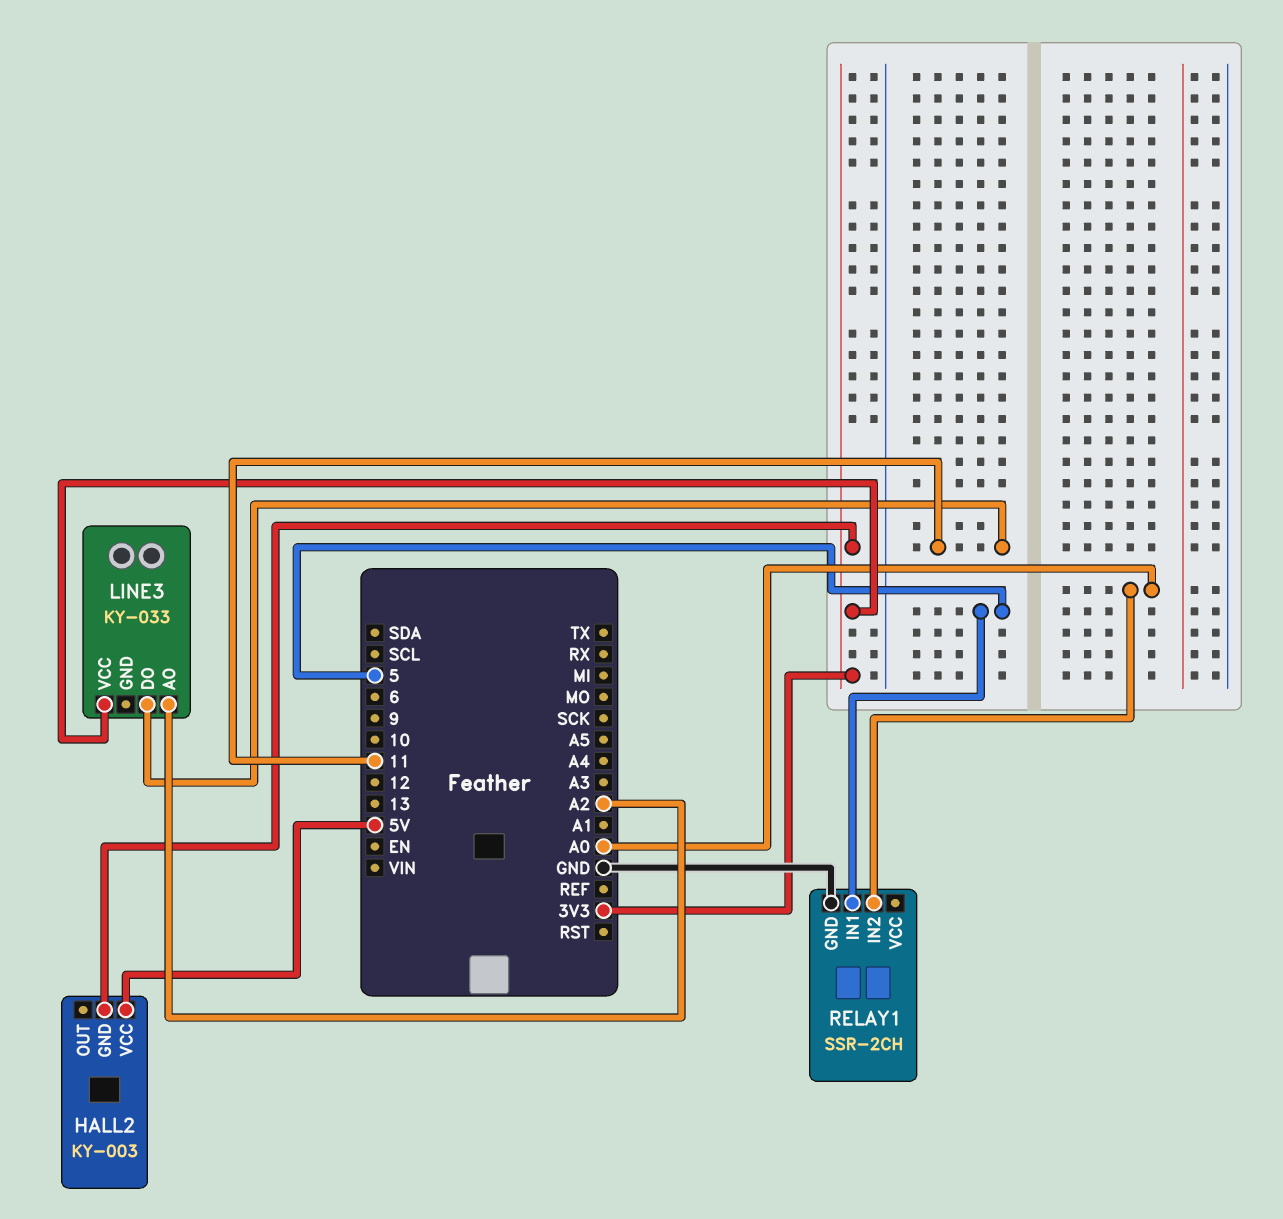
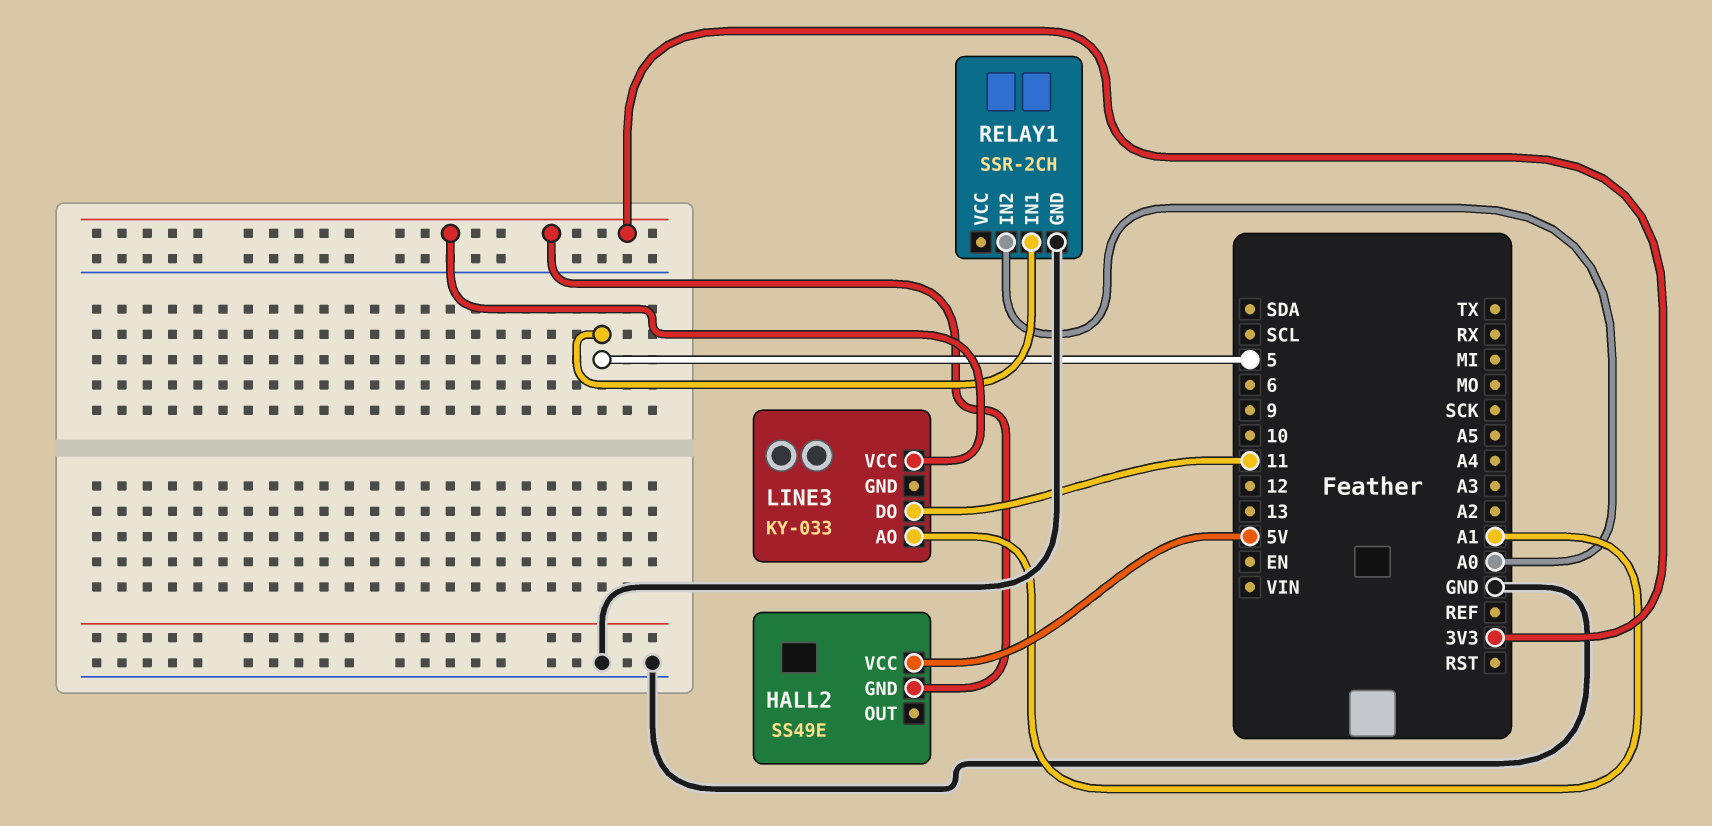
HALL2: KY-003 -> SS49E
LINE3 pin AO: A2 -> A1

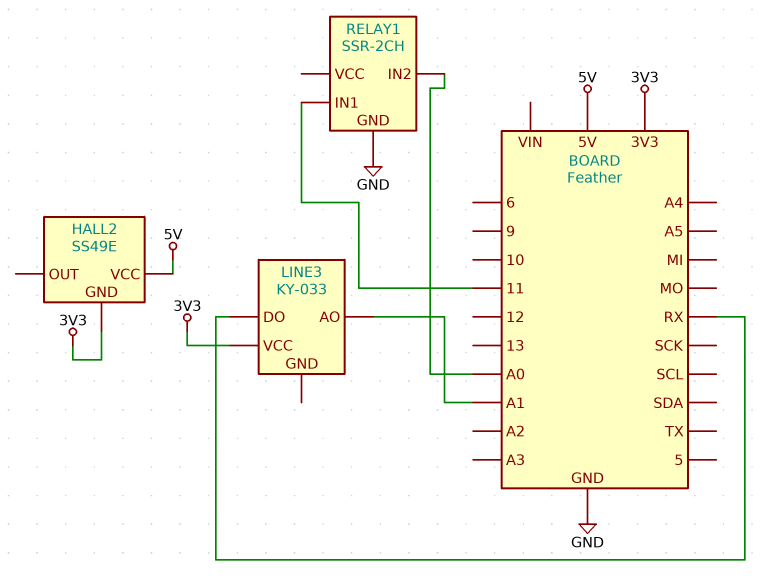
LINE3 pin DO: 11 -> RX
RELAY1 pin IN1: 5 -> 11

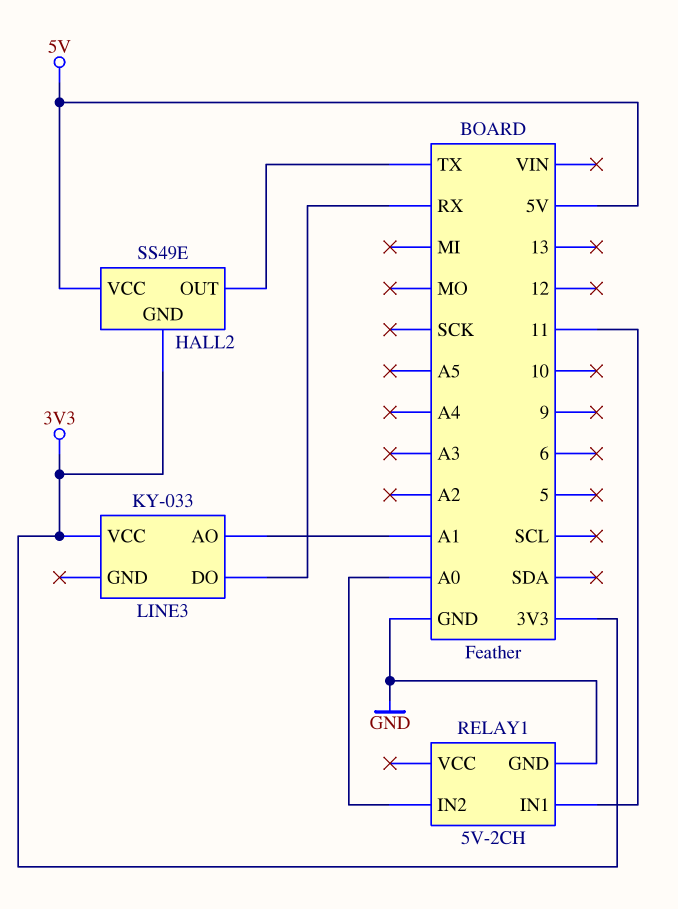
HALL2 pin OUT: none -> TX
RELAY1: SSR-2CH -> 5V-2CH

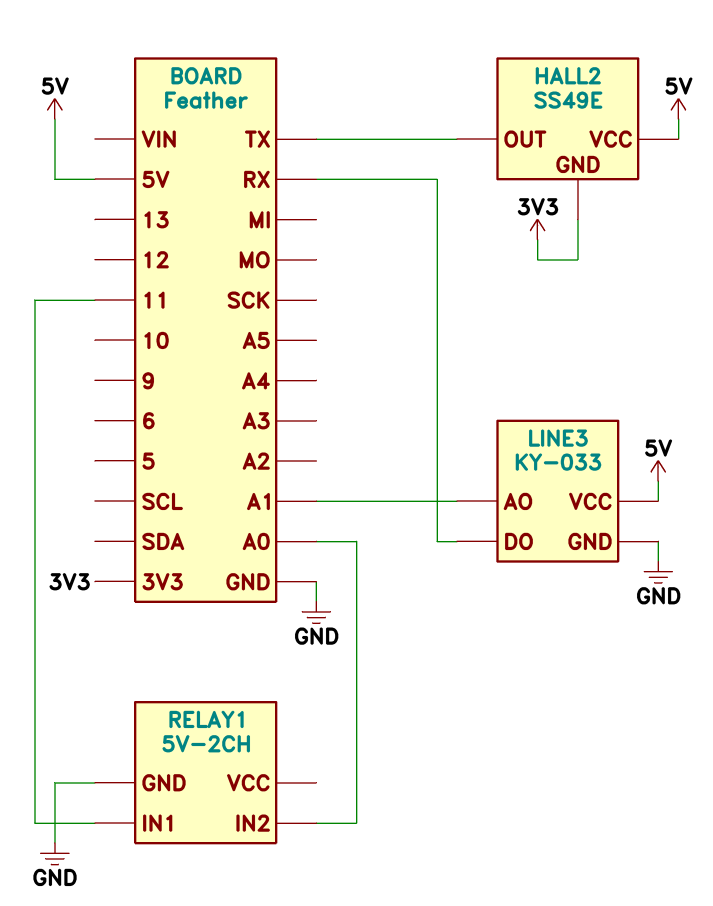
LINE3 pin GND: none -> GND
LINE3 pin VCC: 3V3 -> 5V

